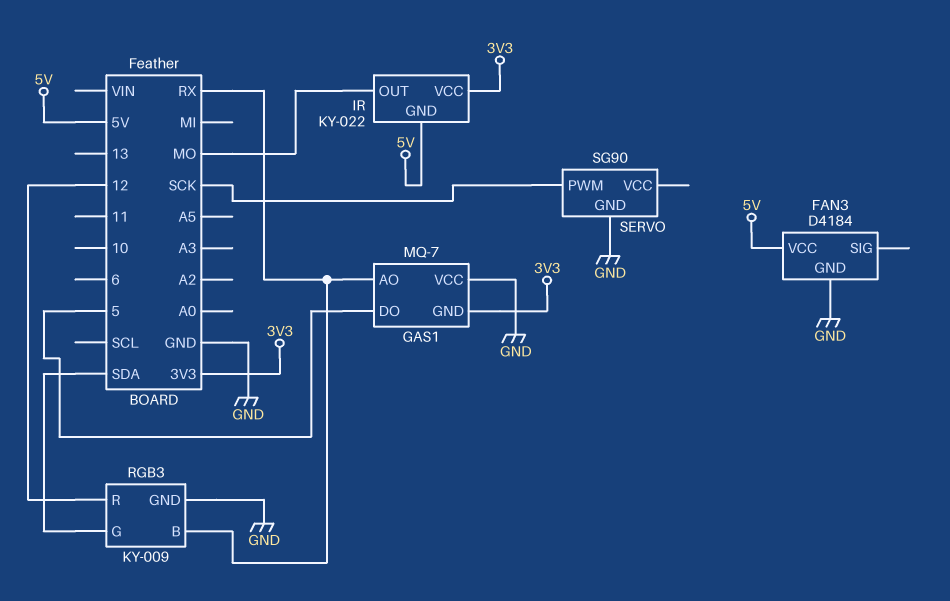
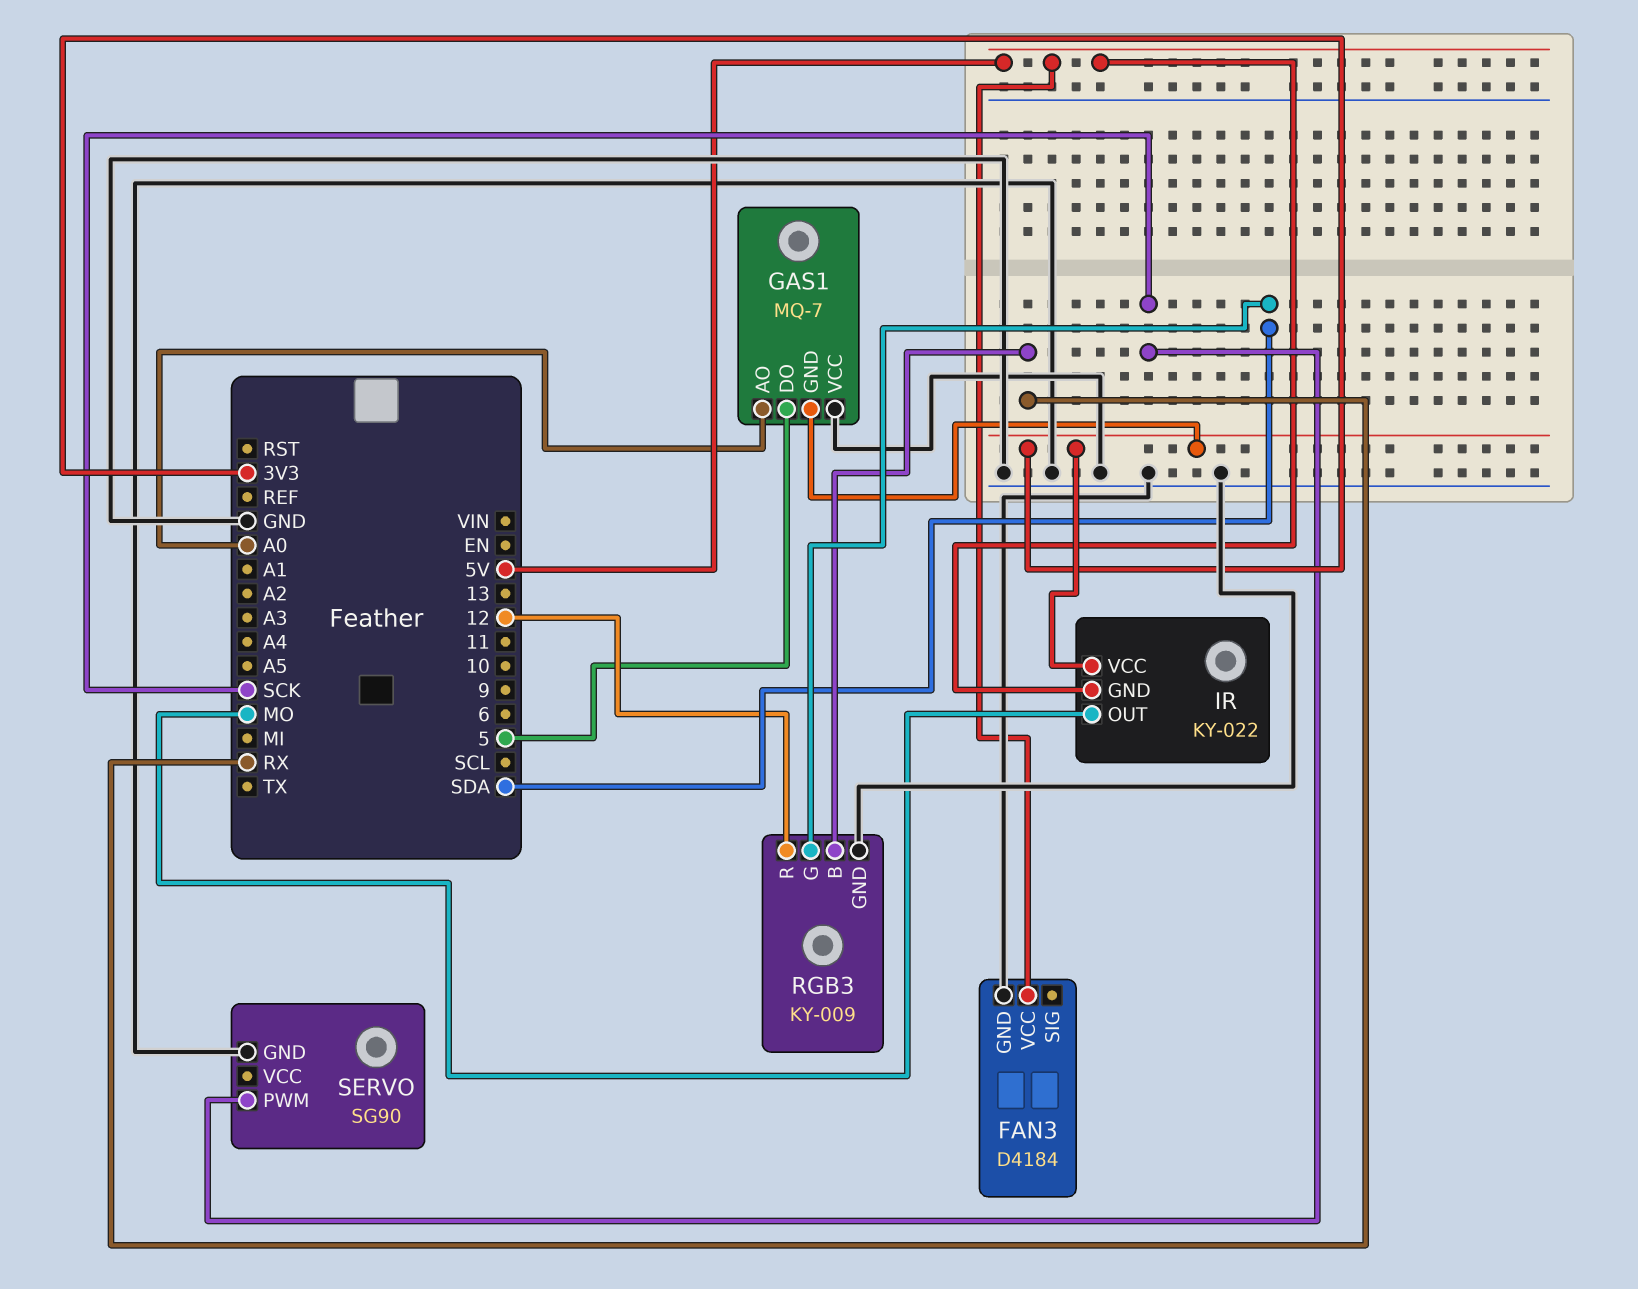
GAS1 pin AO: RX -> A0

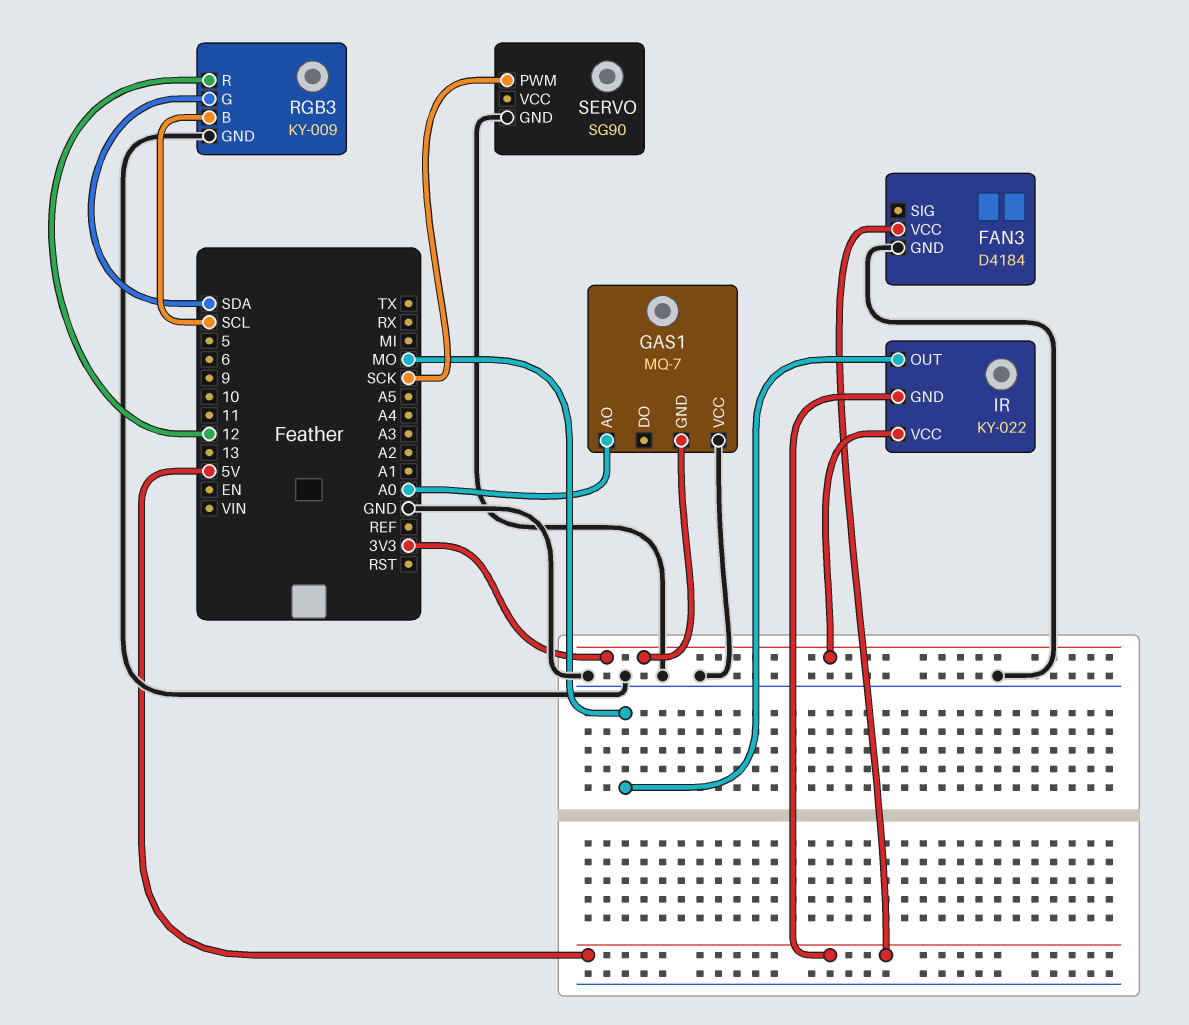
GAS1 pin DO: 5 -> none
RGB3 pin B: RX -> SCL

